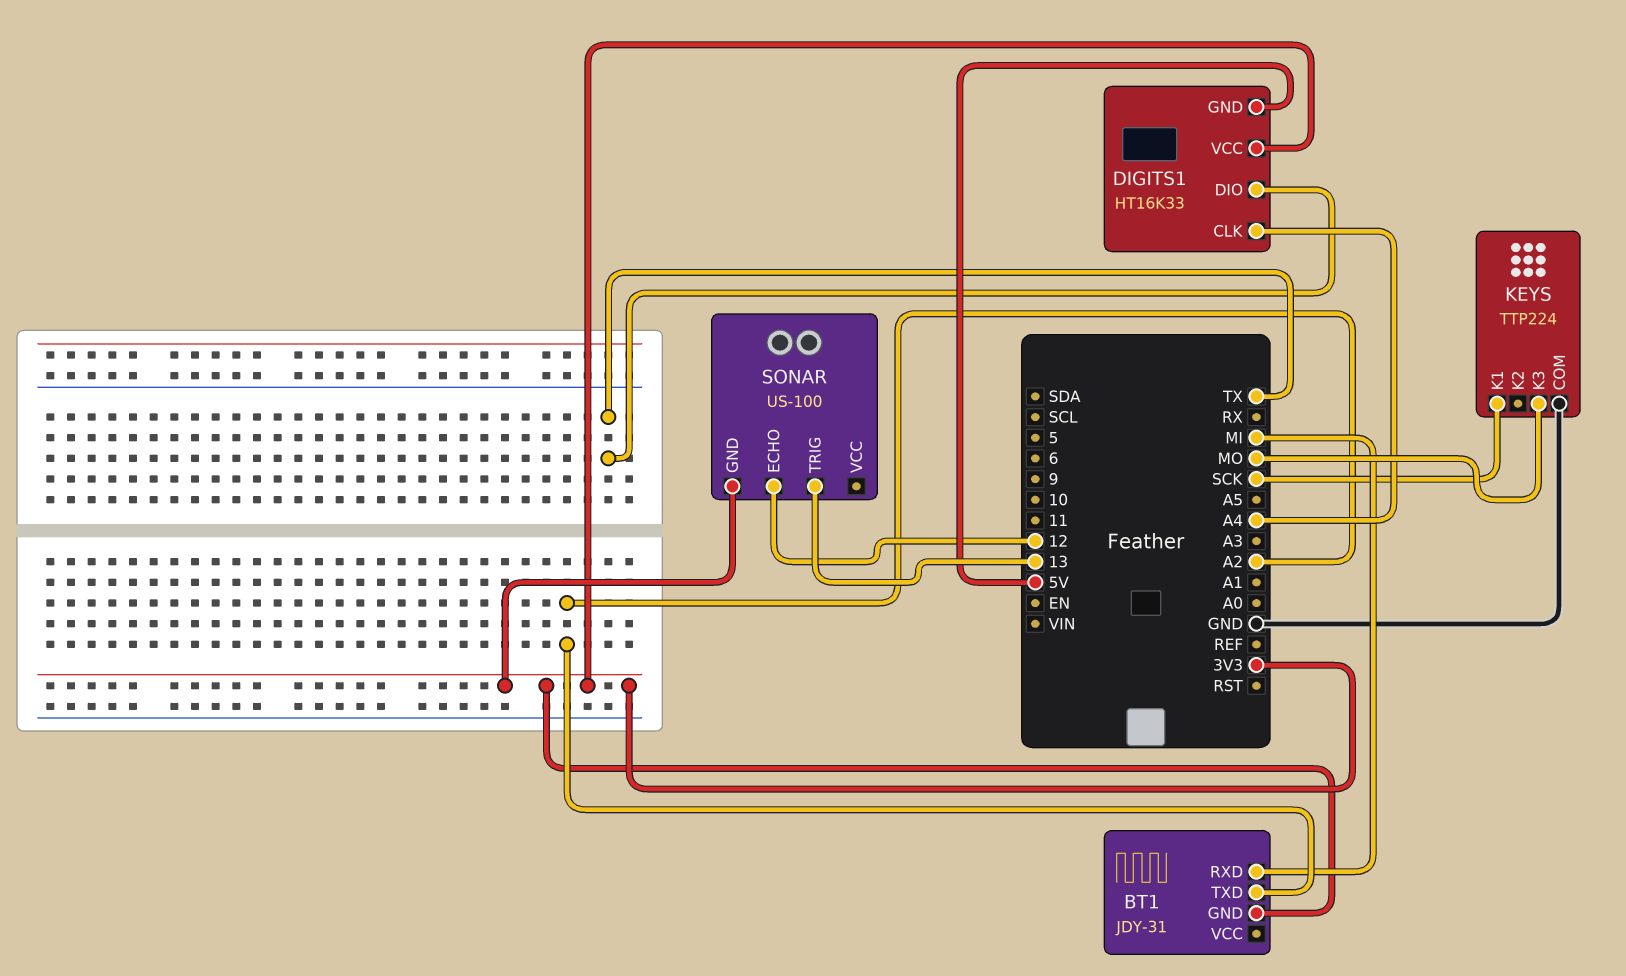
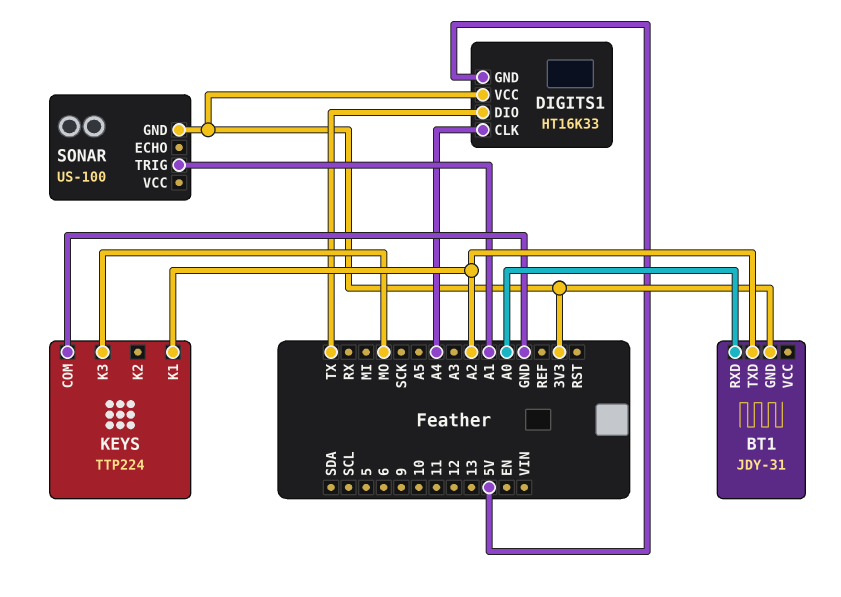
BT1 pin RXD: MI -> A0
KEYS pin K1: SCK -> A2
SONAR pin ECHO: 12 -> none
SONAR pin TRIG: 13 -> A1

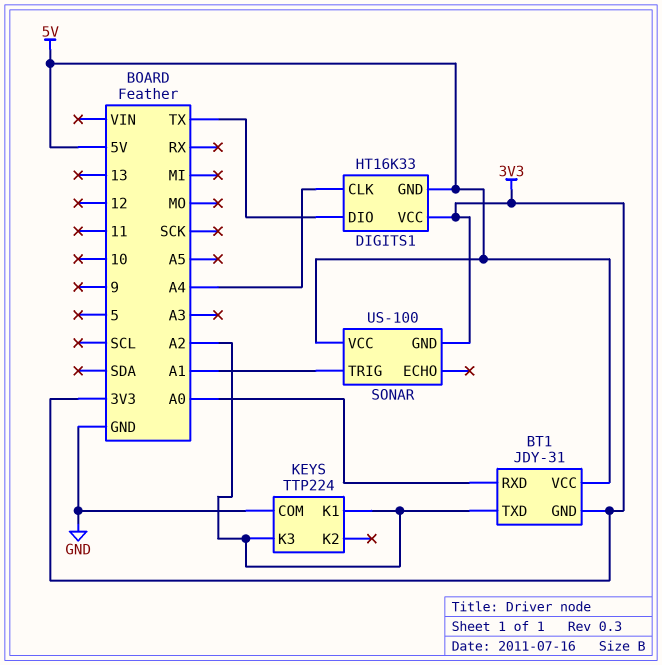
BT1 pin VCC: none -> 5V
KEYS pin K3: MO -> A2
SONAR pin VCC: none -> 5V

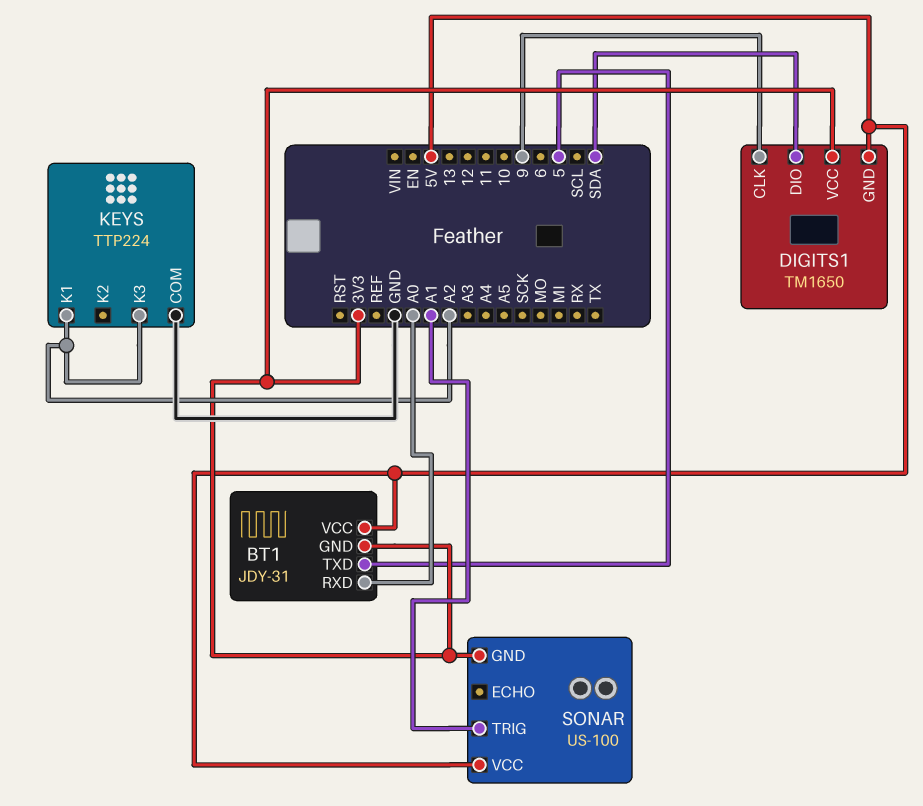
BT1 pin TXD: A2 -> 5
DIGITS1: HT16K33 -> TM1650
DIGITS1 pin CLK: A4 -> 9
DIGITS1 pin DIO: TX -> SDA

